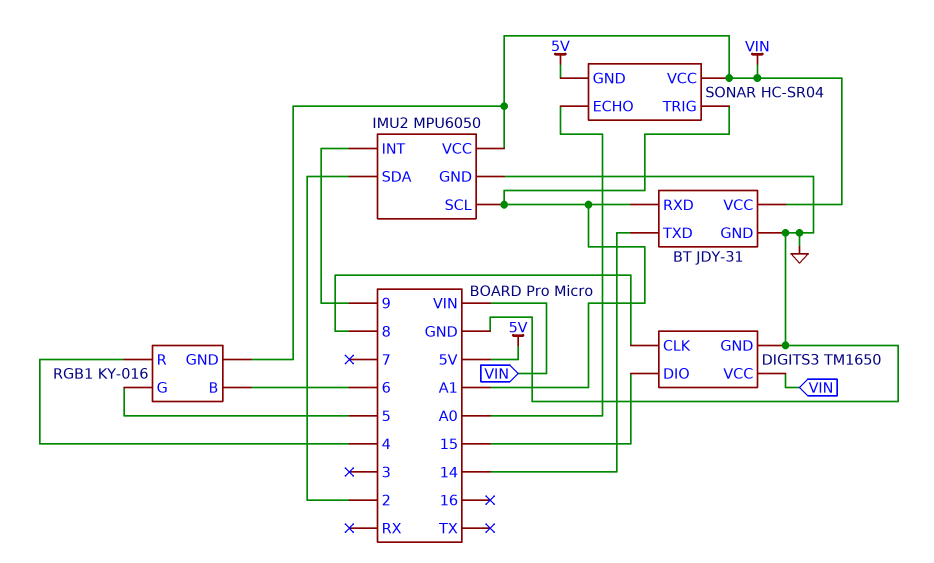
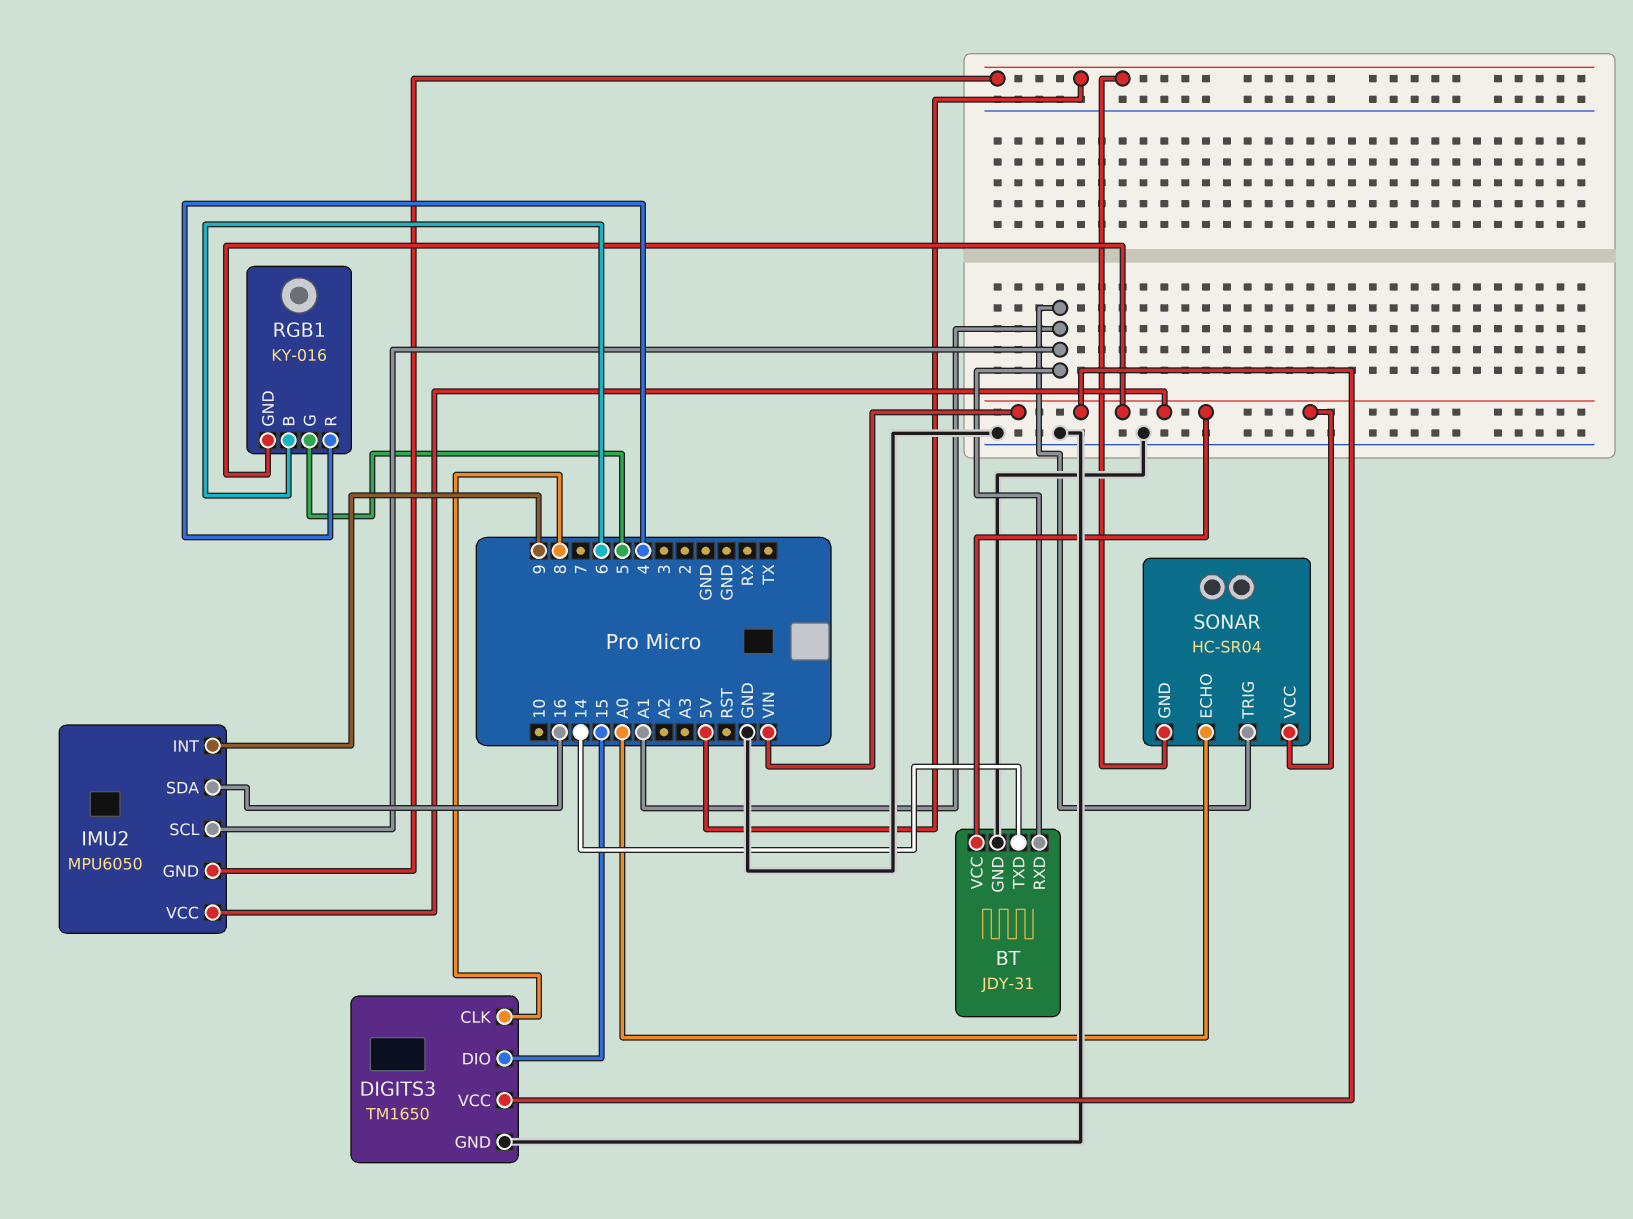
IMU2 pin GND: GND -> 5V
IMU2 pin SDA: 2 -> 16

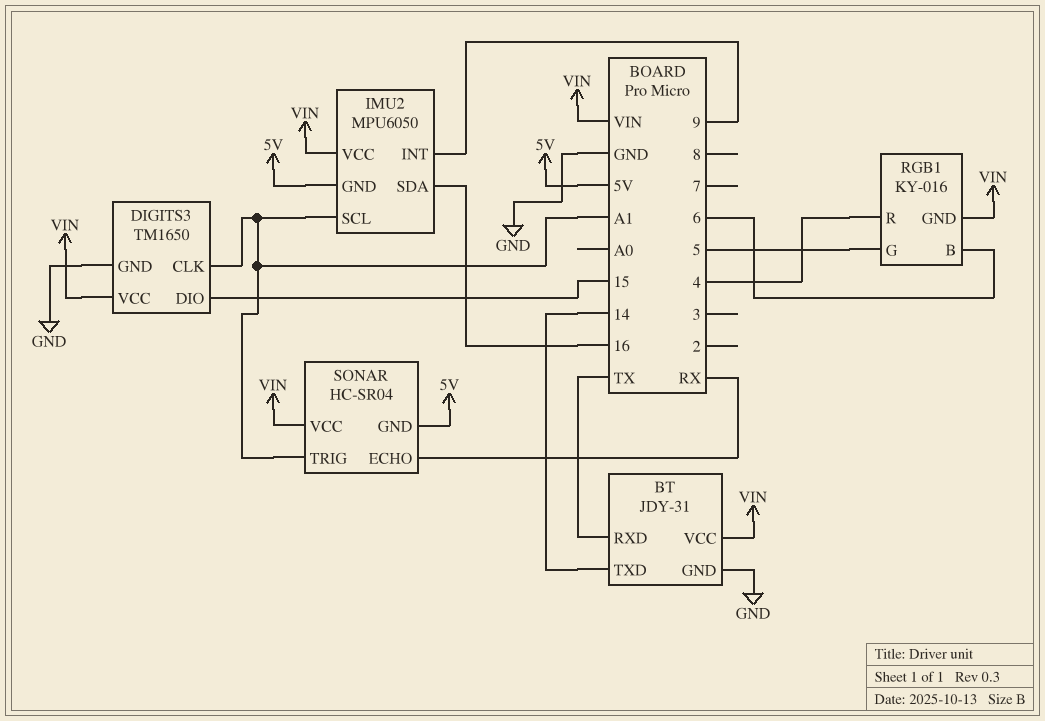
BT pin RXD: A1 -> TX
DIGITS3 pin CLK: 8 -> A1
SONAR pin ECHO: A0 -> RX

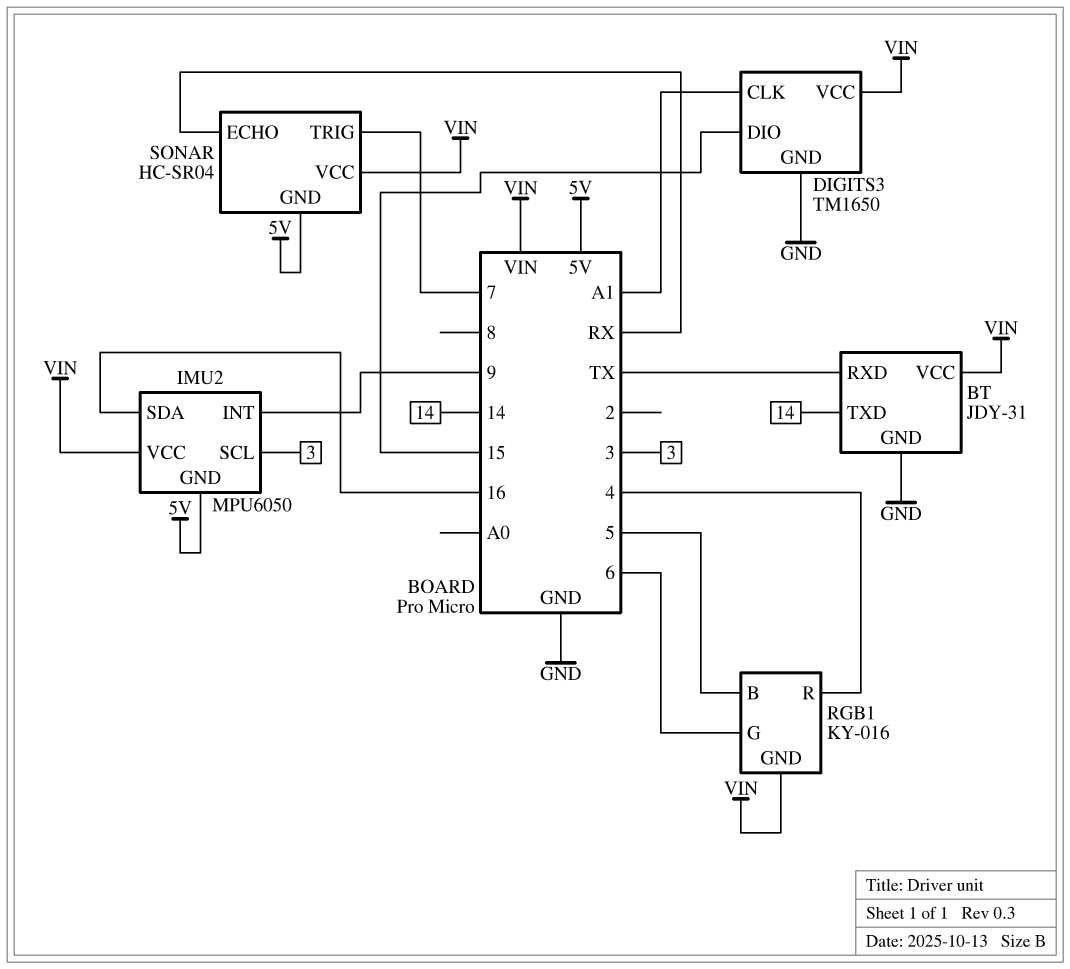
IMU2 pin SCL: A1 -> 3
RGB1 pin B: 6 -> 5
RGB1 pin G: 5 -> 6
SONAR pin TRIG: A1 -> 7

